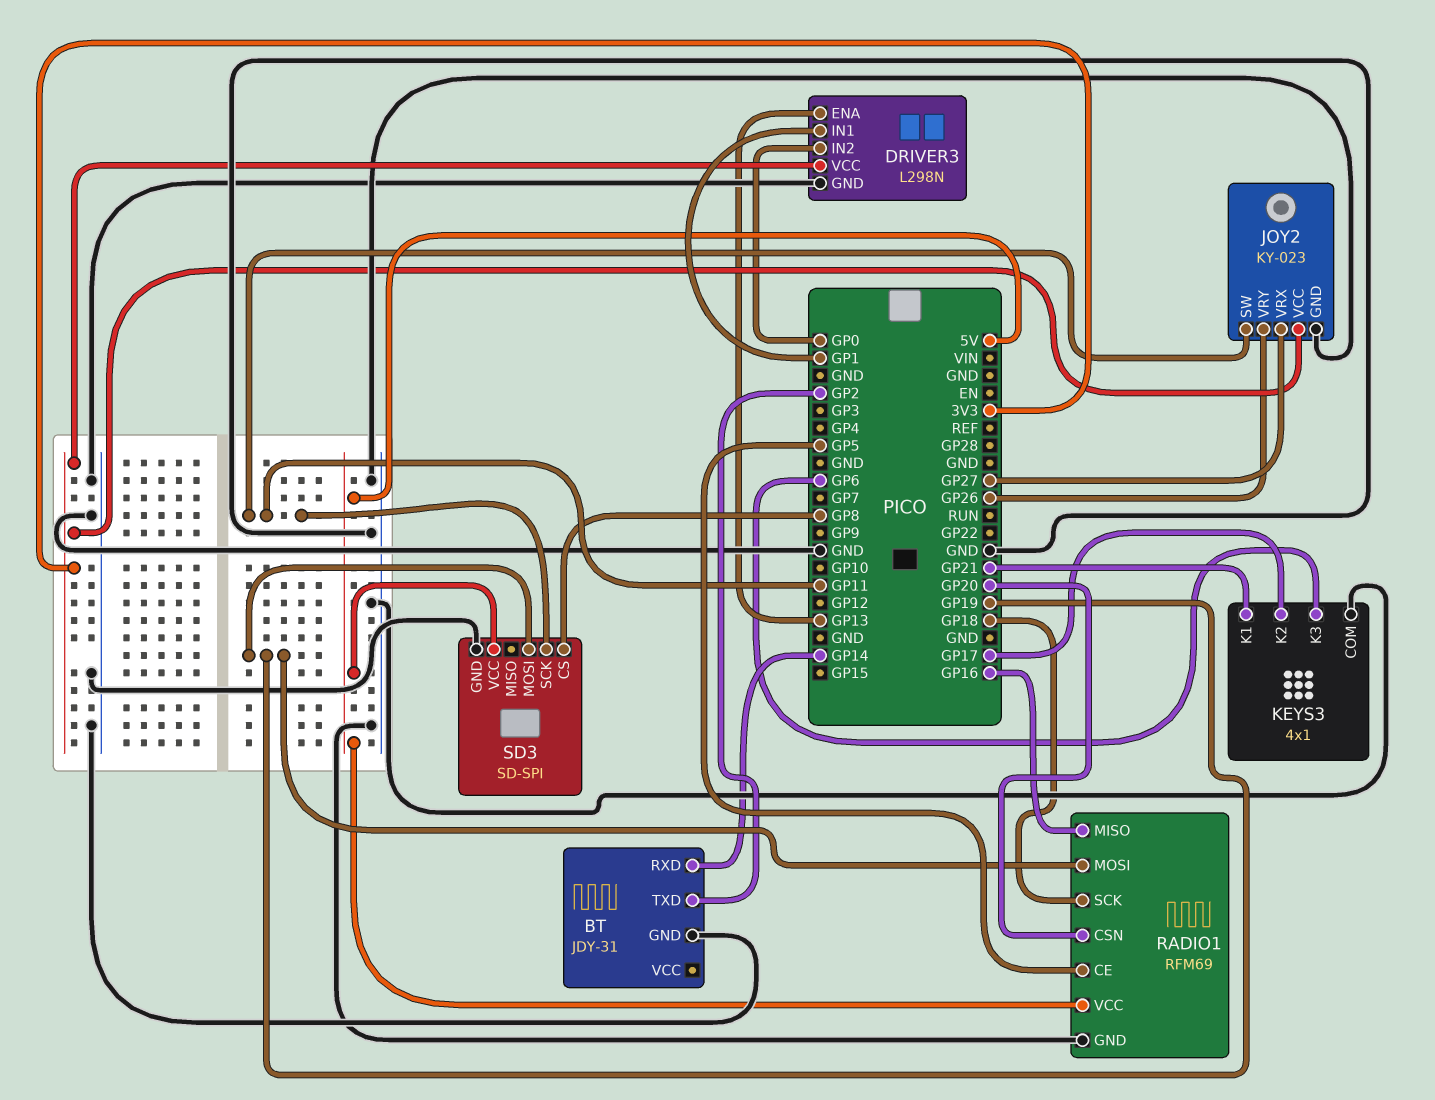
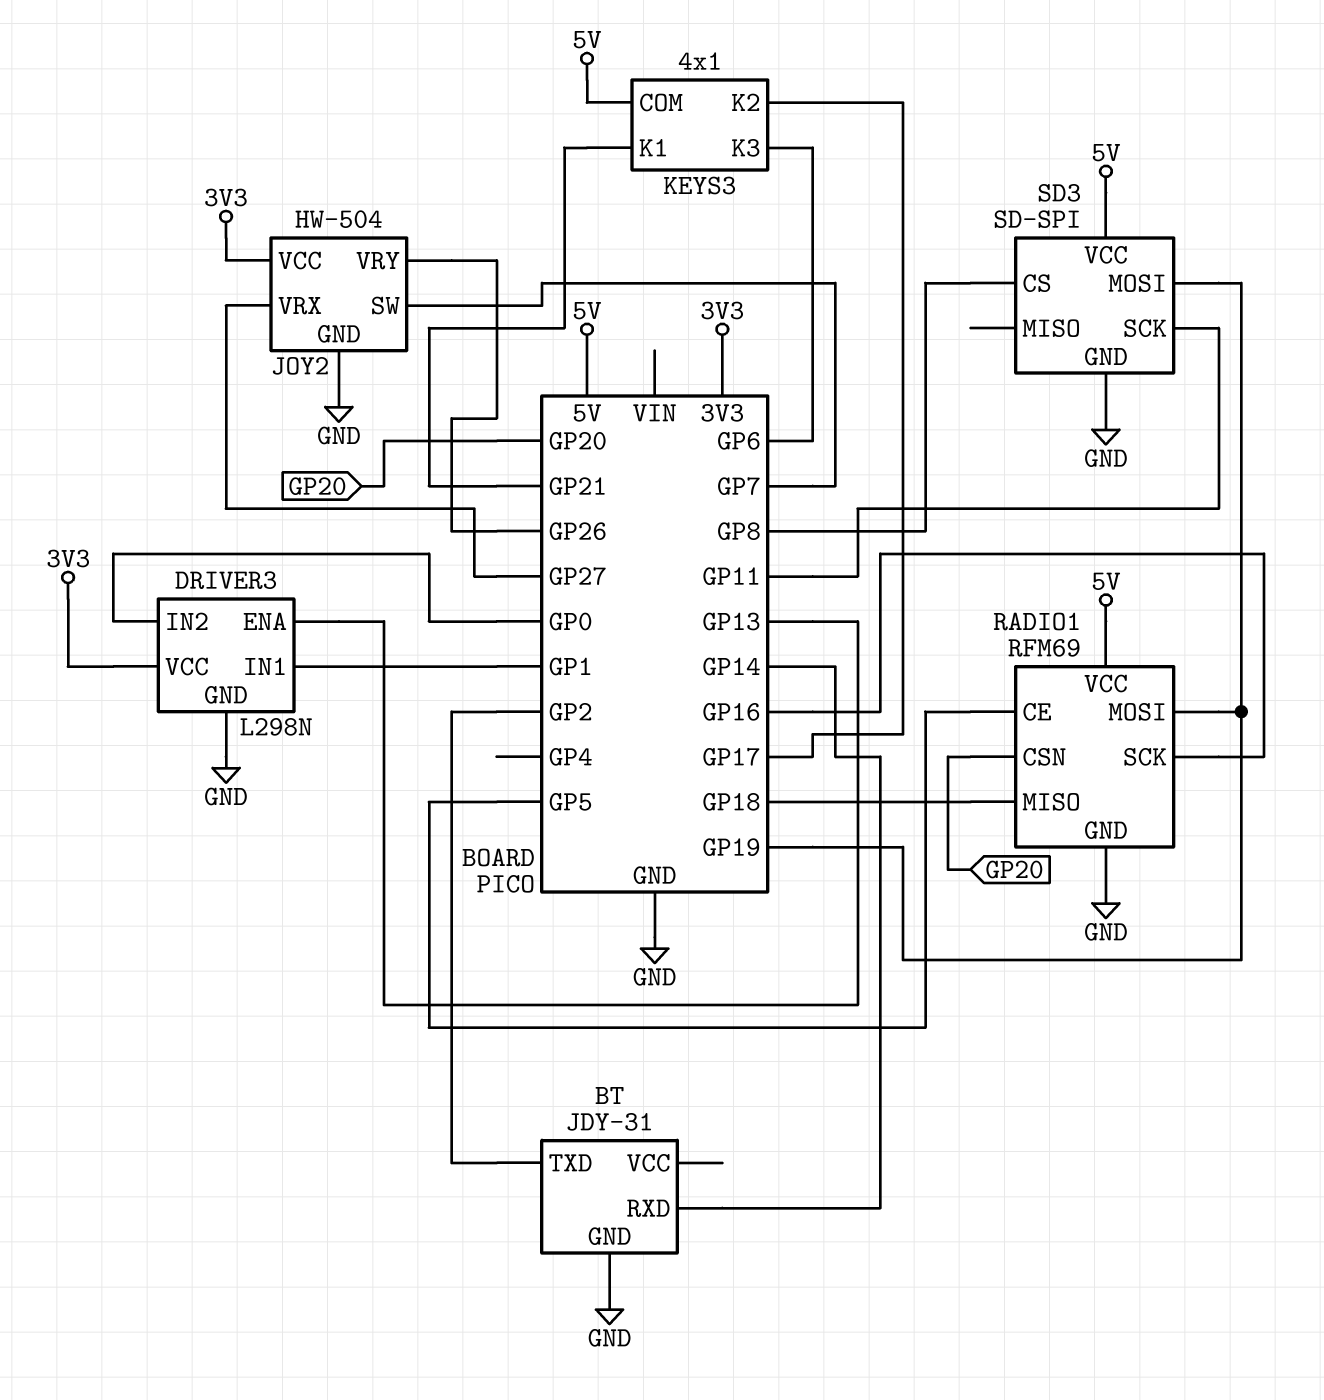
JOY2: KY-023 -> HW-504
JOY2 pin SW: GP11 -> GP7
KEYS3 pin COM: GND -> 5V
RADIO1 pin MISO: GP16 -> GP18
RADIO1 pin SCK: GP18 -> GP16

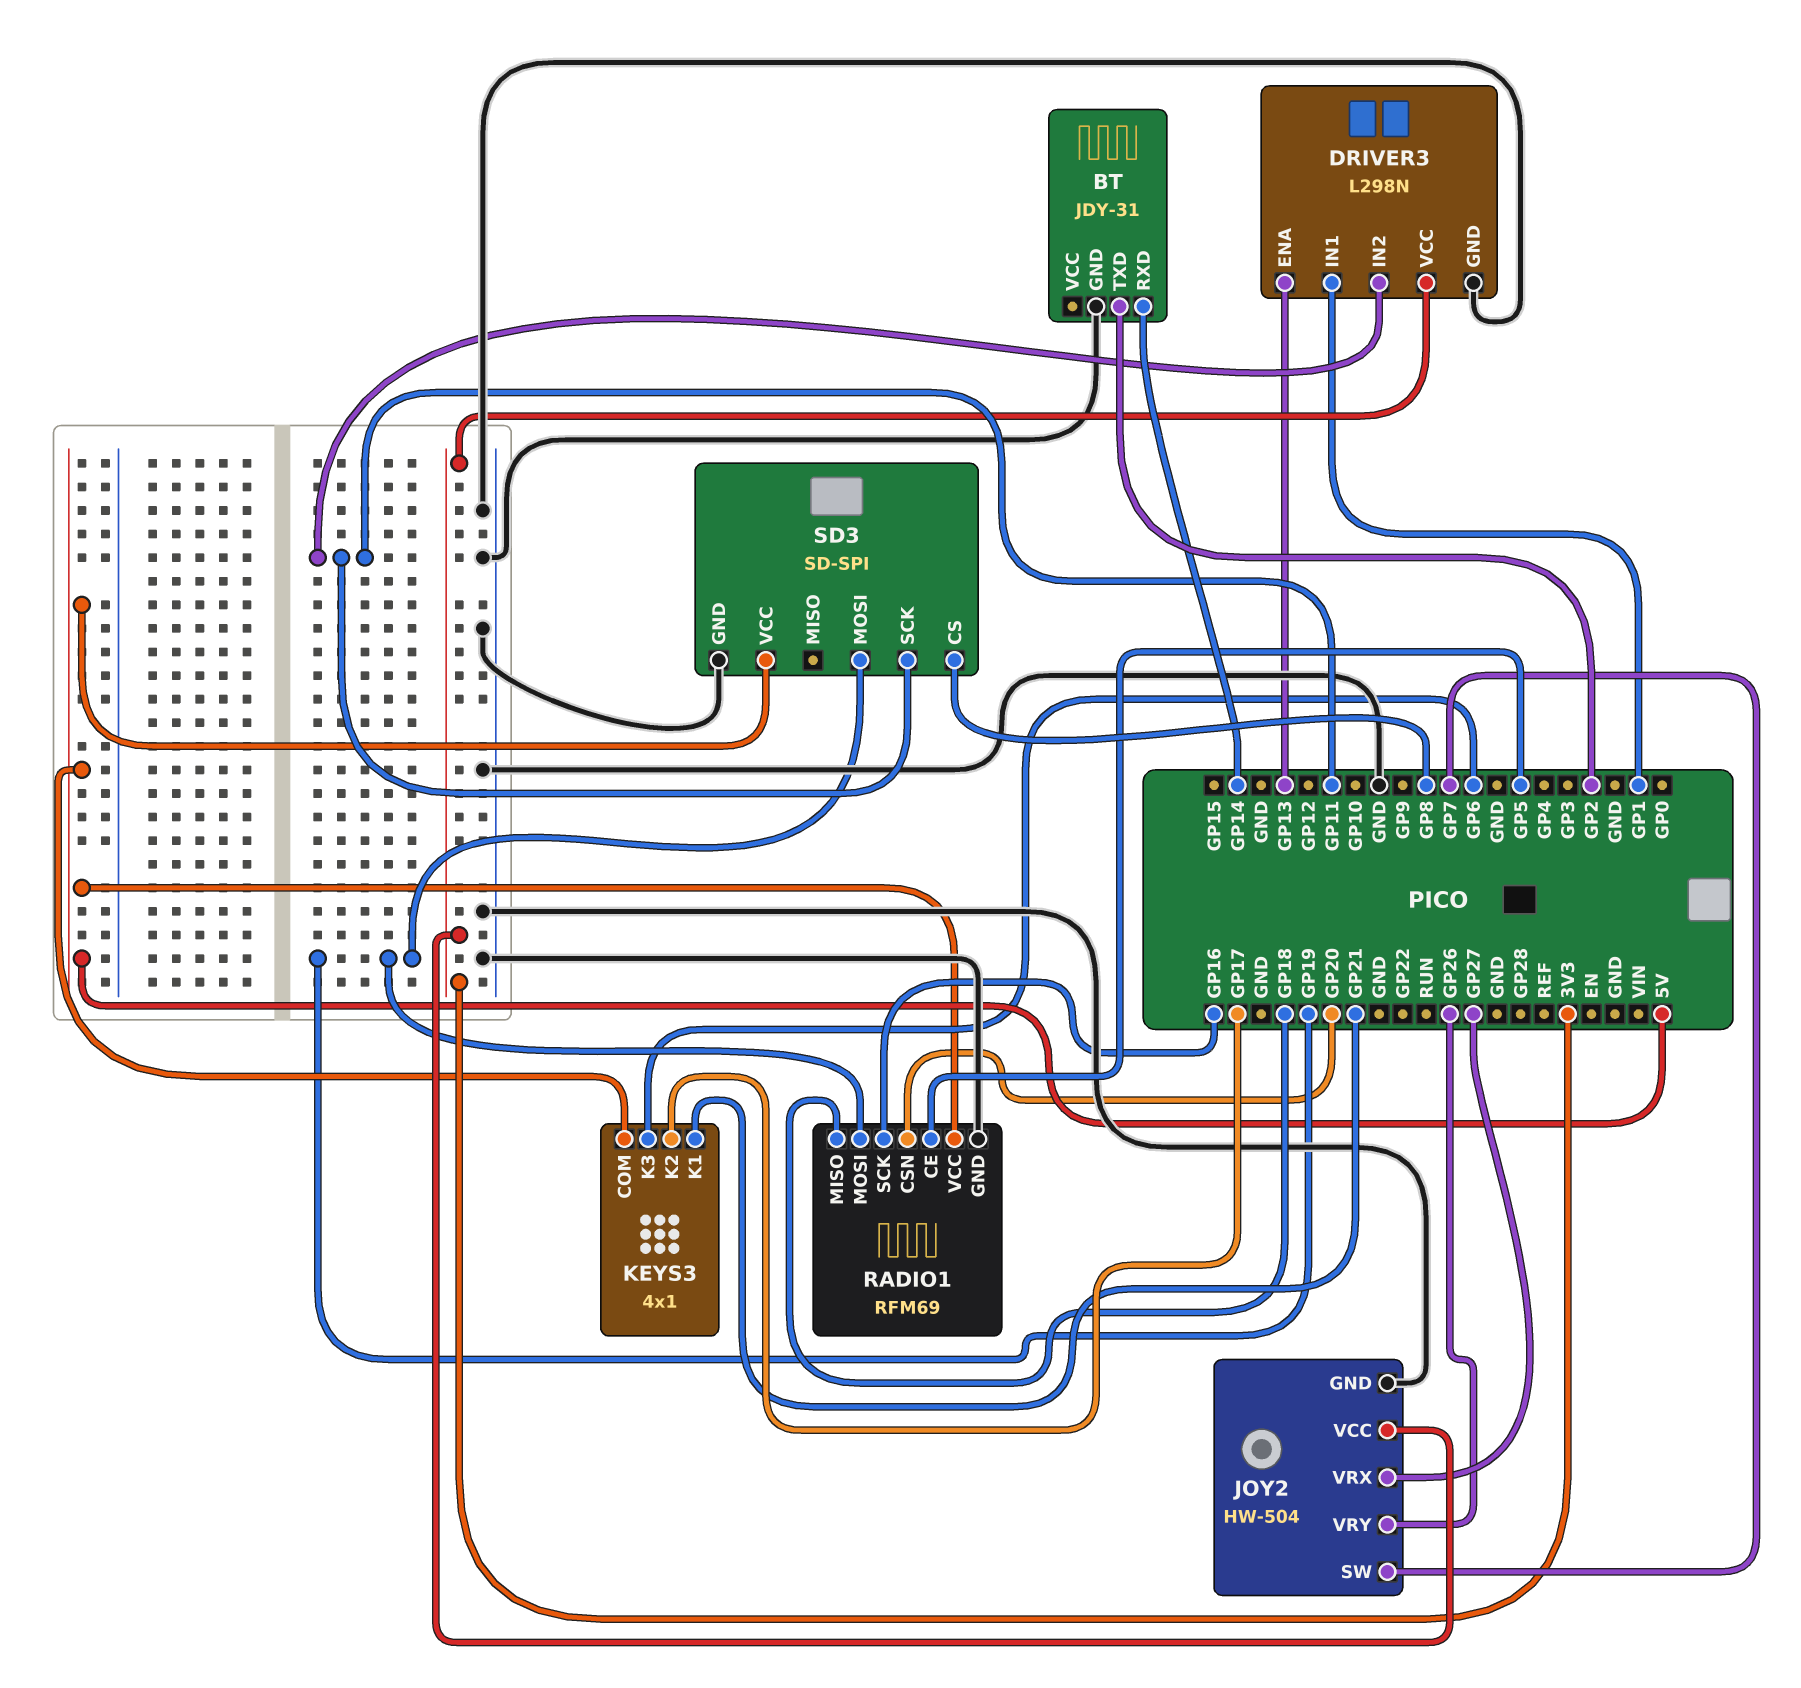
DRIVER3 pin IN2: GP0 -> GP11

